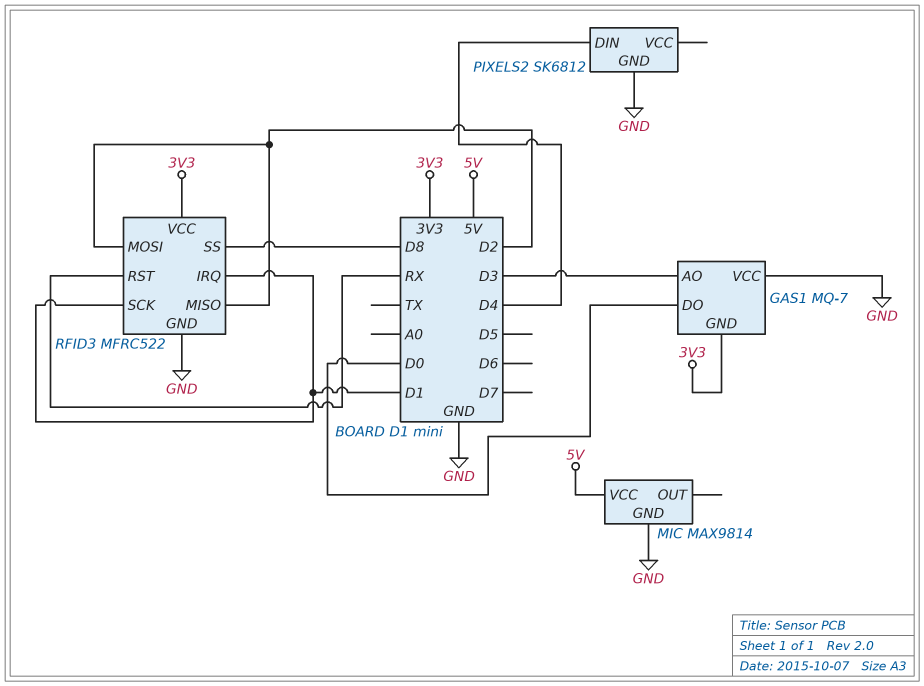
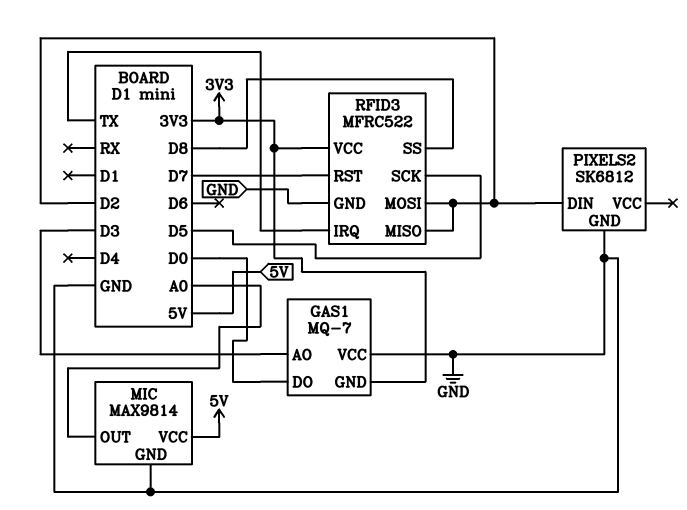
MIC pin OUT: none -> A0
PIXELS2 pin DIN: D4 -> D2
RFID3 pin IRQ: D1 -> TX
RFID3 pin RST: RX -> D7
RFID3 pin SCK: D1 -> D5

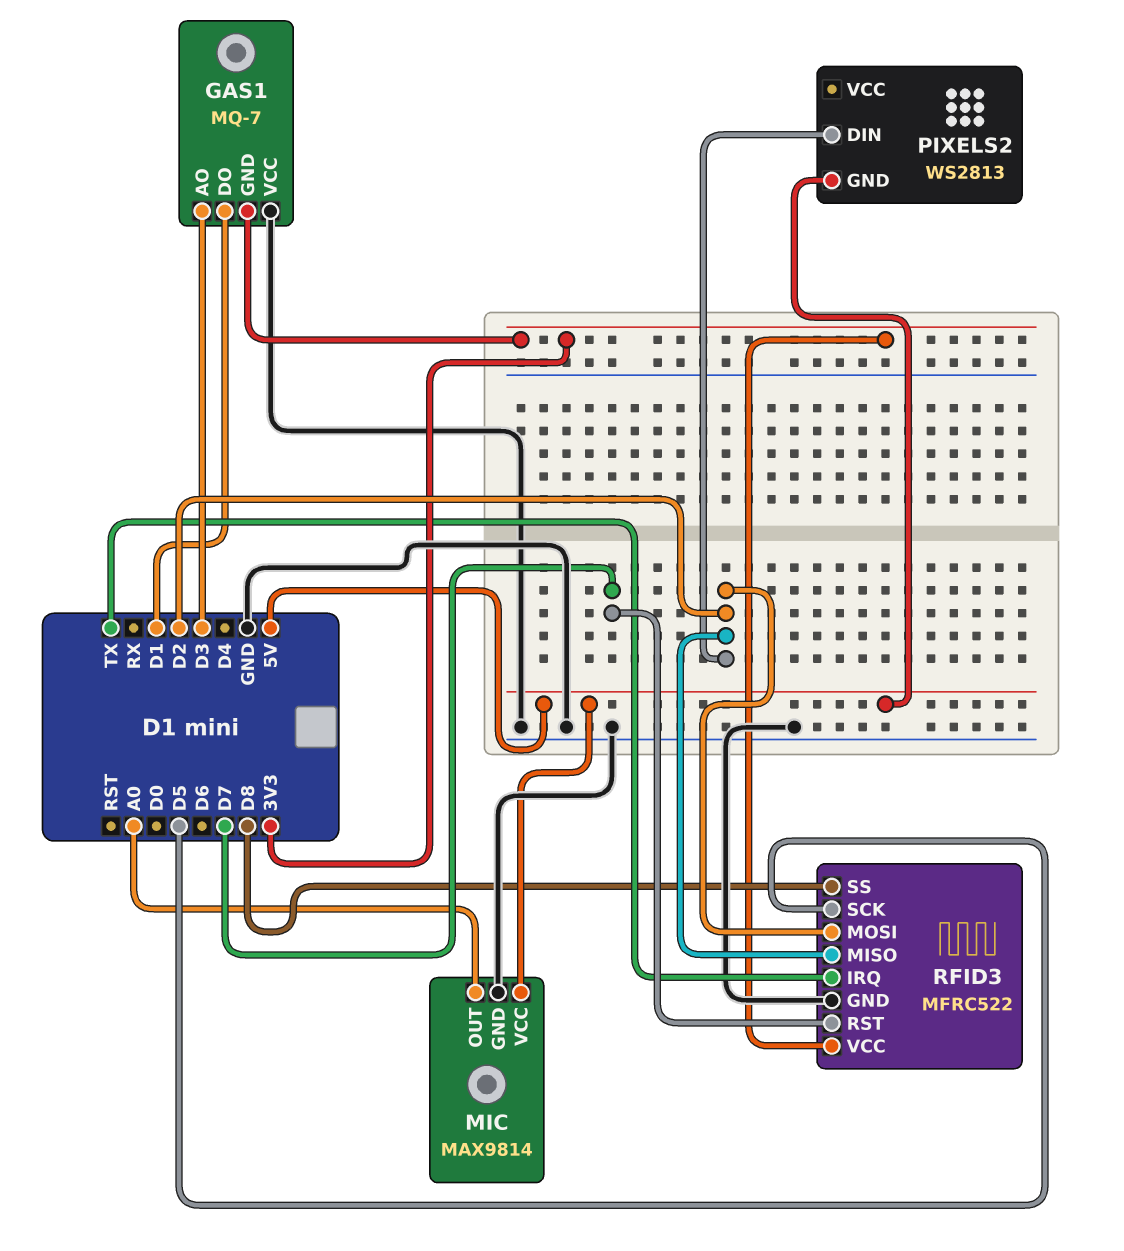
GAS1 pin DO: D0 -> D1
PIXELS2: SK6812 -> WS2813
PIXELS2 pin GND: GND -> 5V

